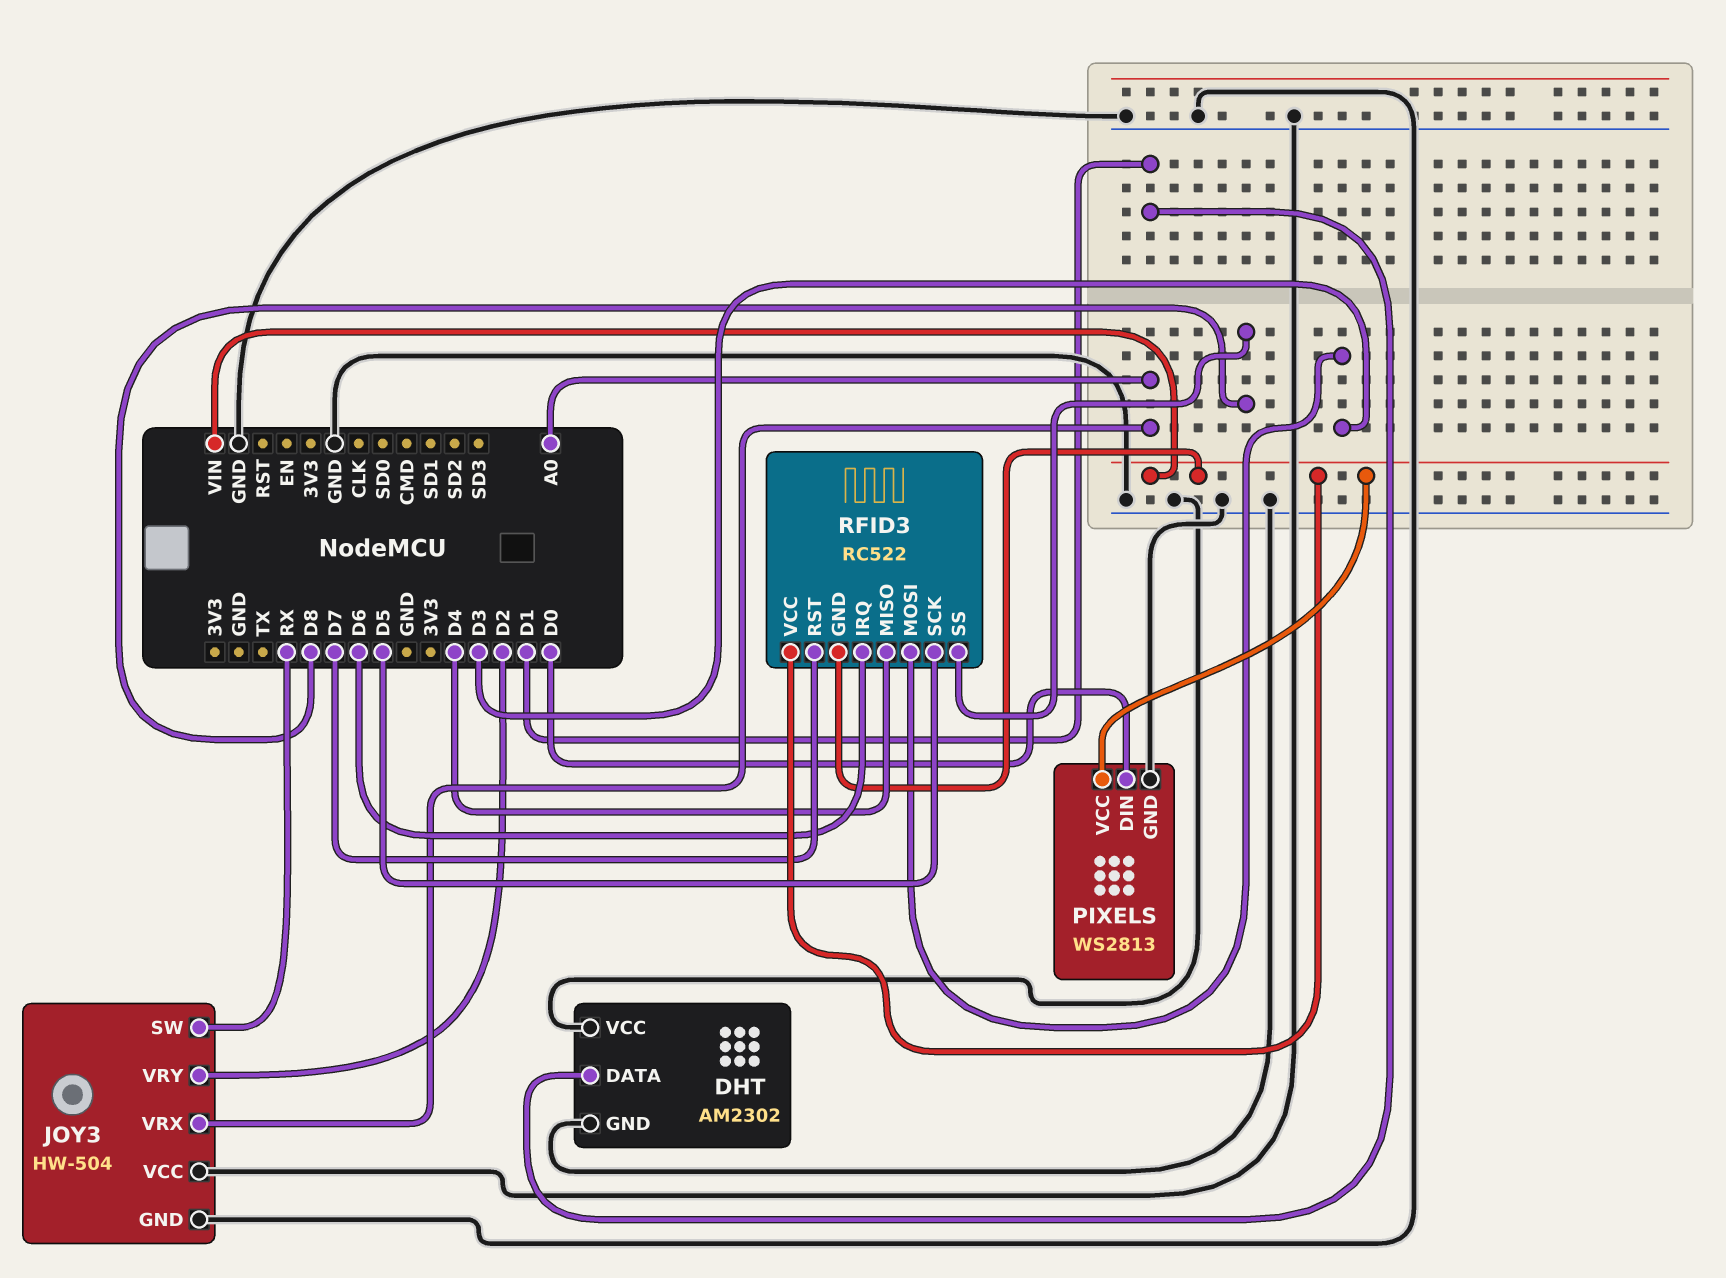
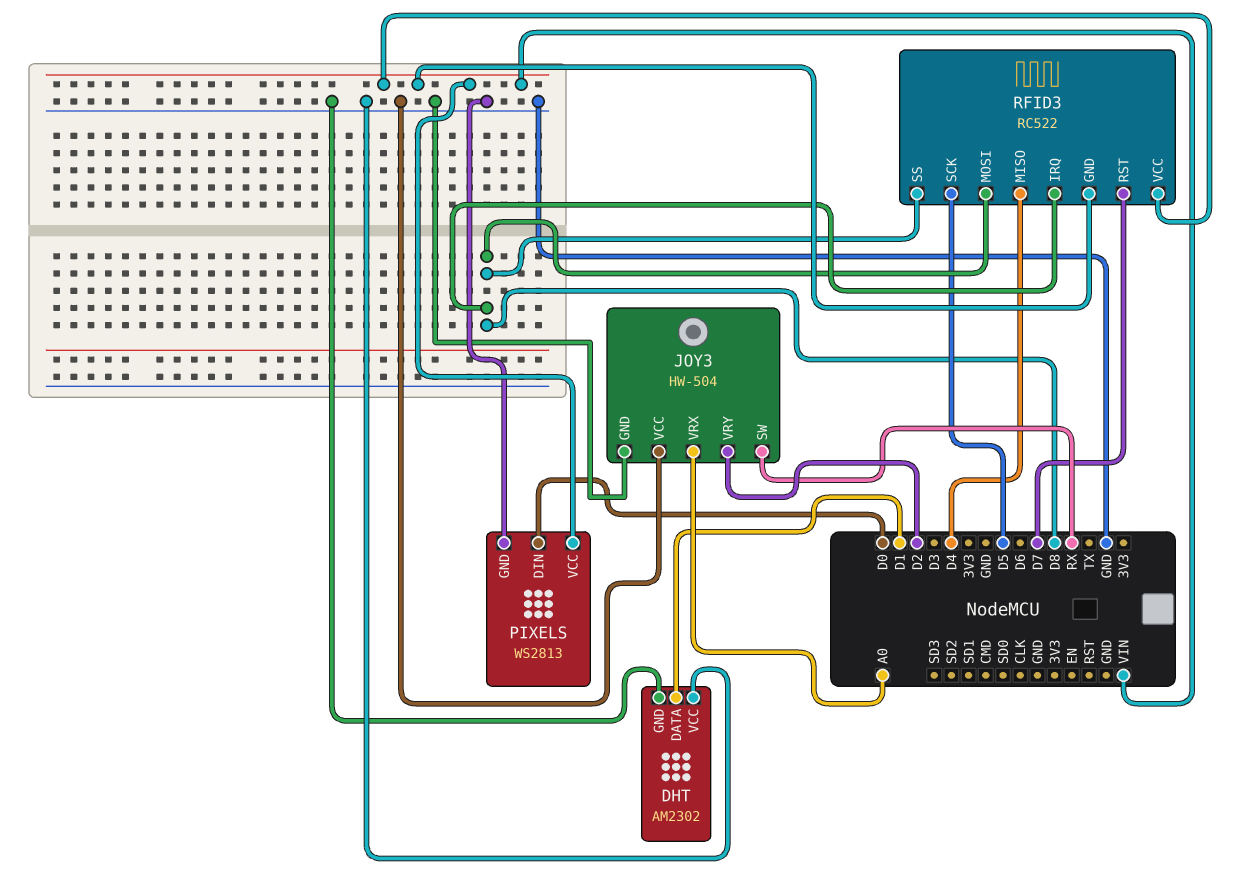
RFID3 pin IRQ: D6 -> D8
RFID3 pin MOSI: D3 -> D8

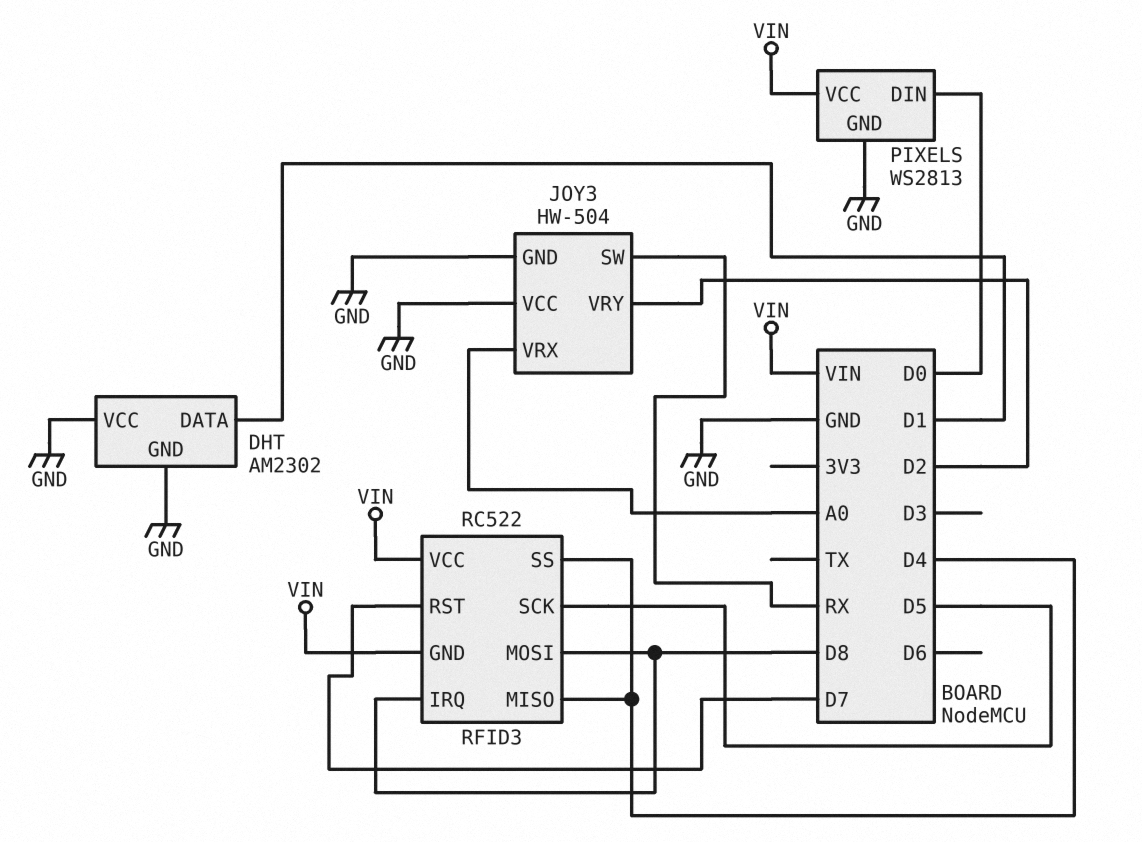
RFID3 pin SS: D8 -> D4

